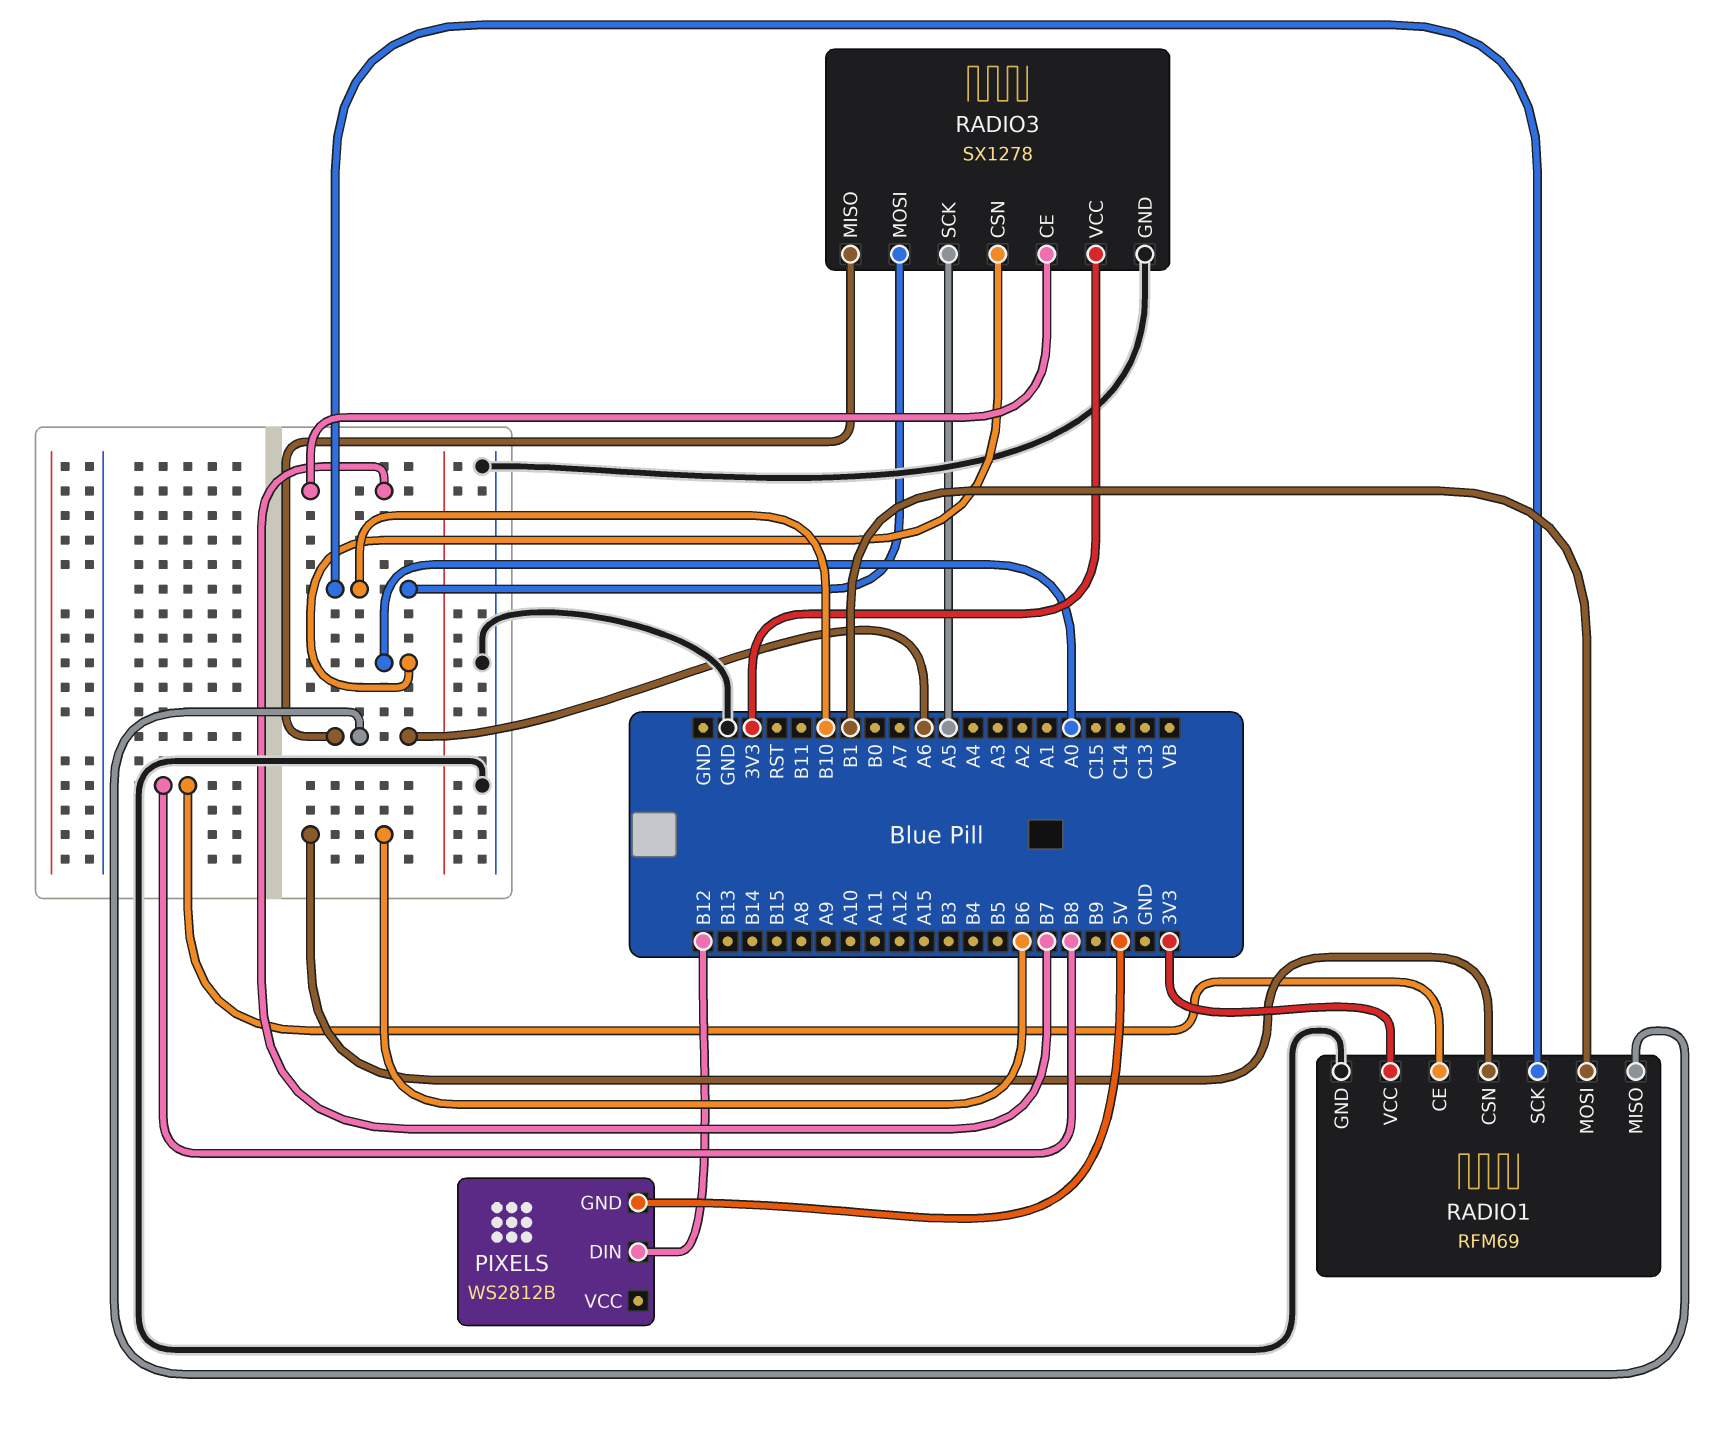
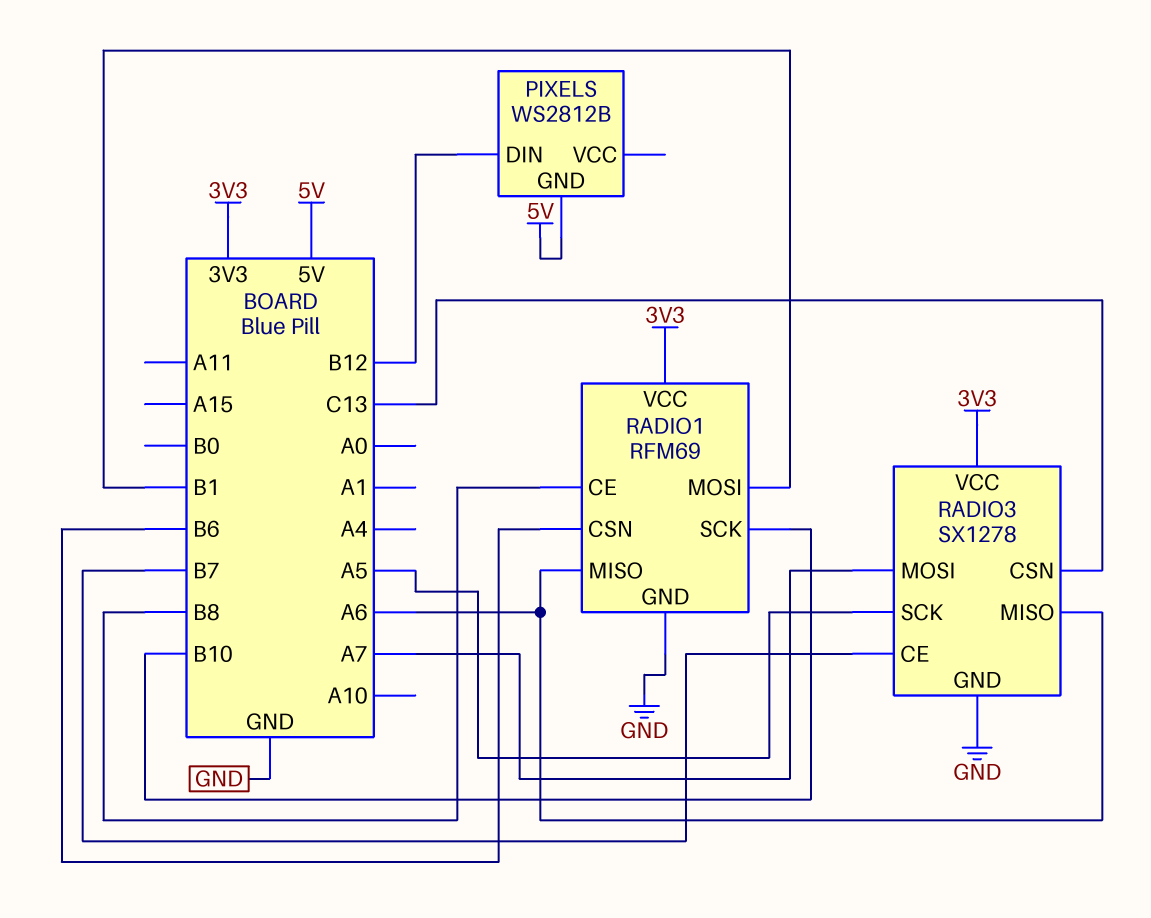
RADIO3 pin CSN: A0 -> C13
RADIO3 pin MOSI: B10 -> A7

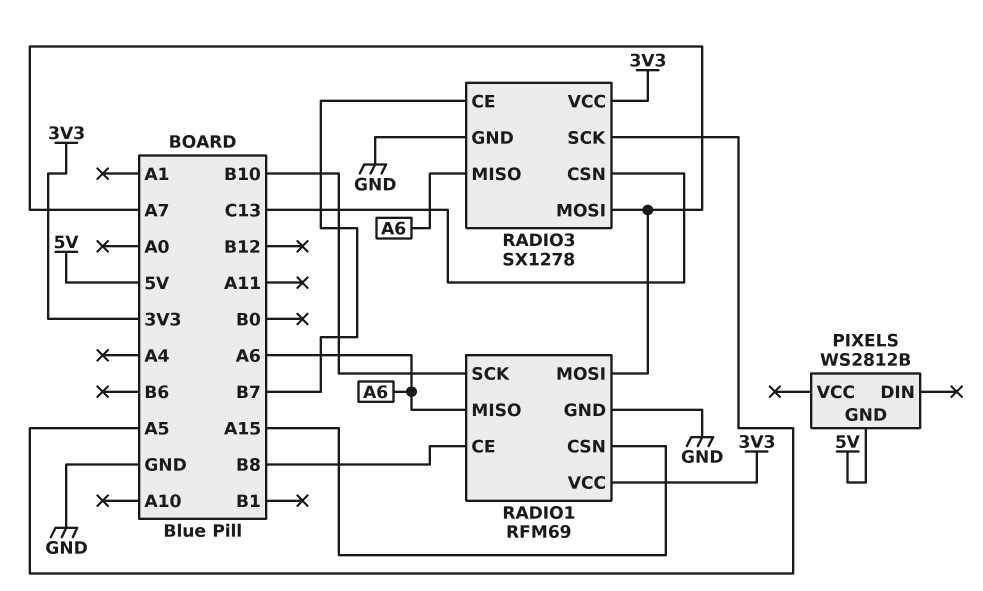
PIXELS pin DIN: B12 -> none
RADIO1 pin CSN: B6 -> A15
RADIO1 pin MOSI: B1 -> A7

